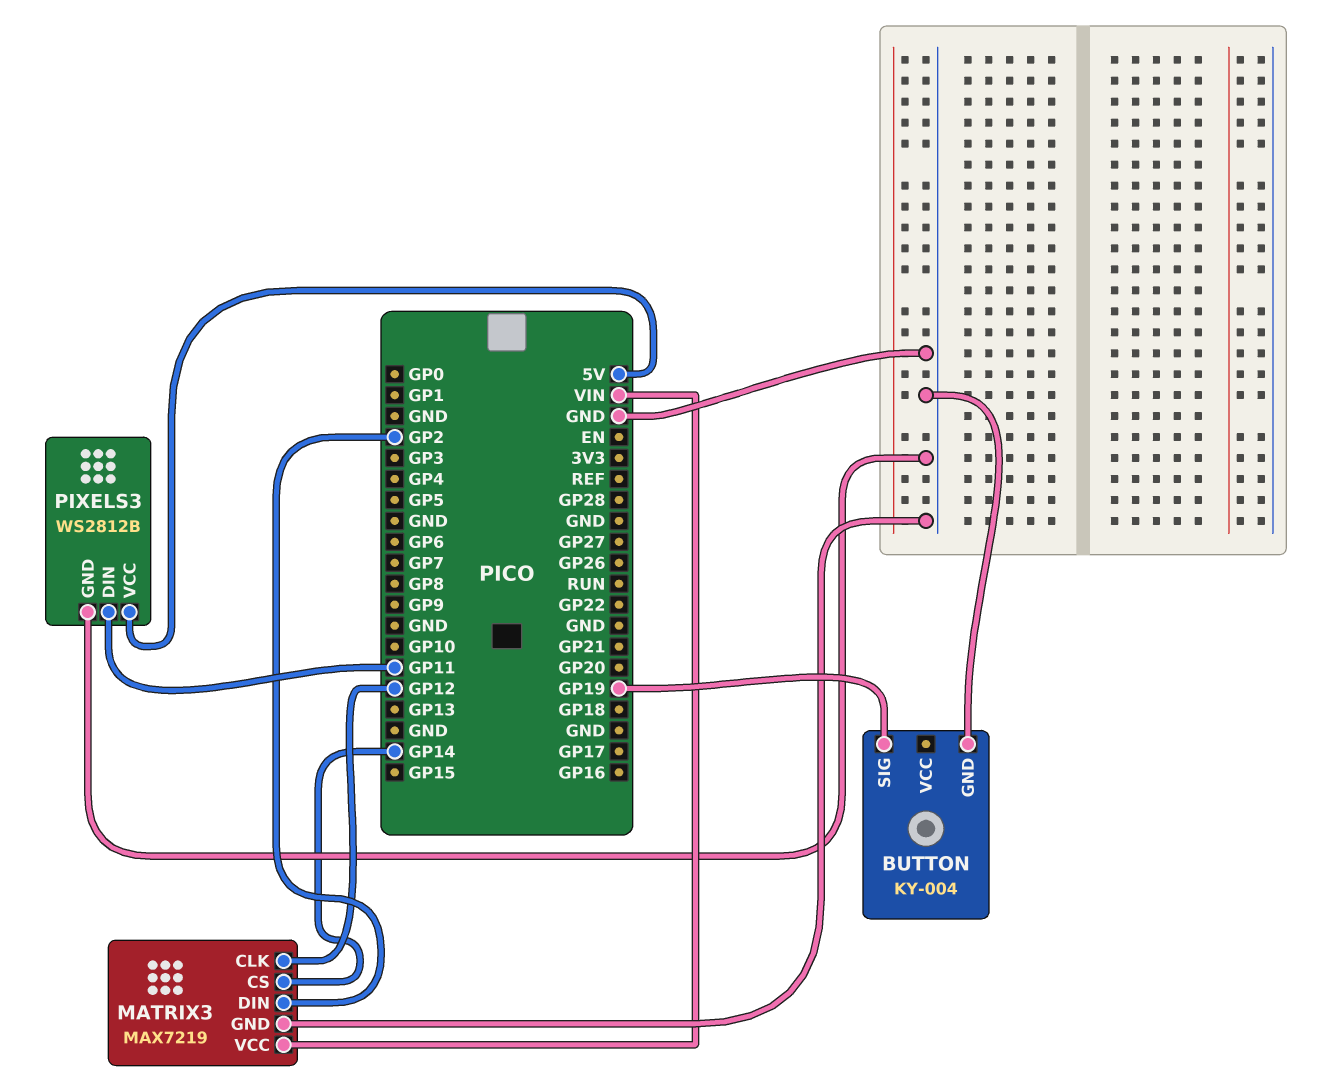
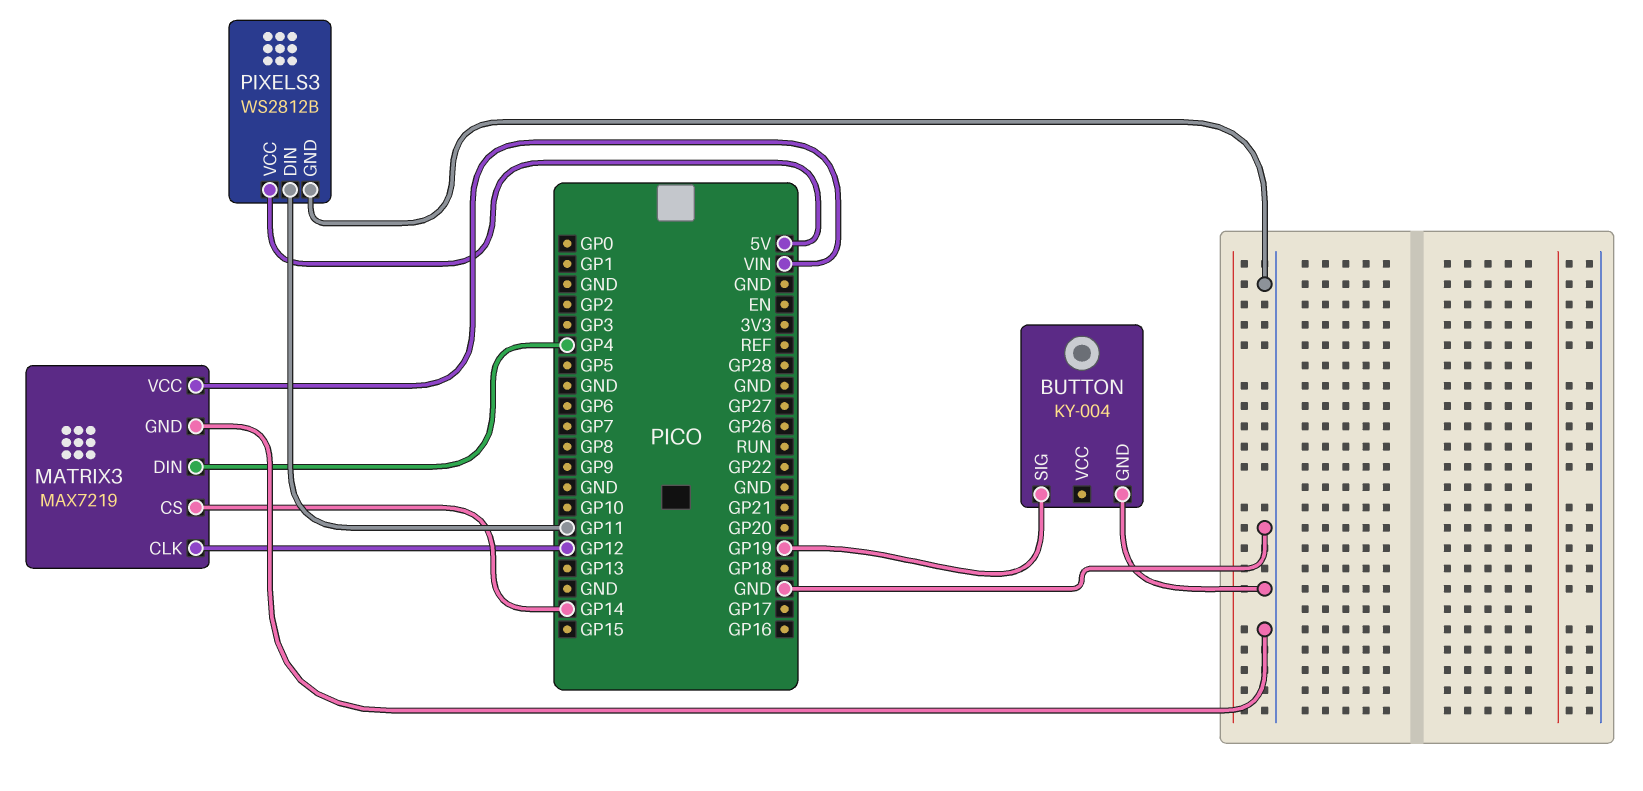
MATRIX3 pin DIN: GP2 -> GP4

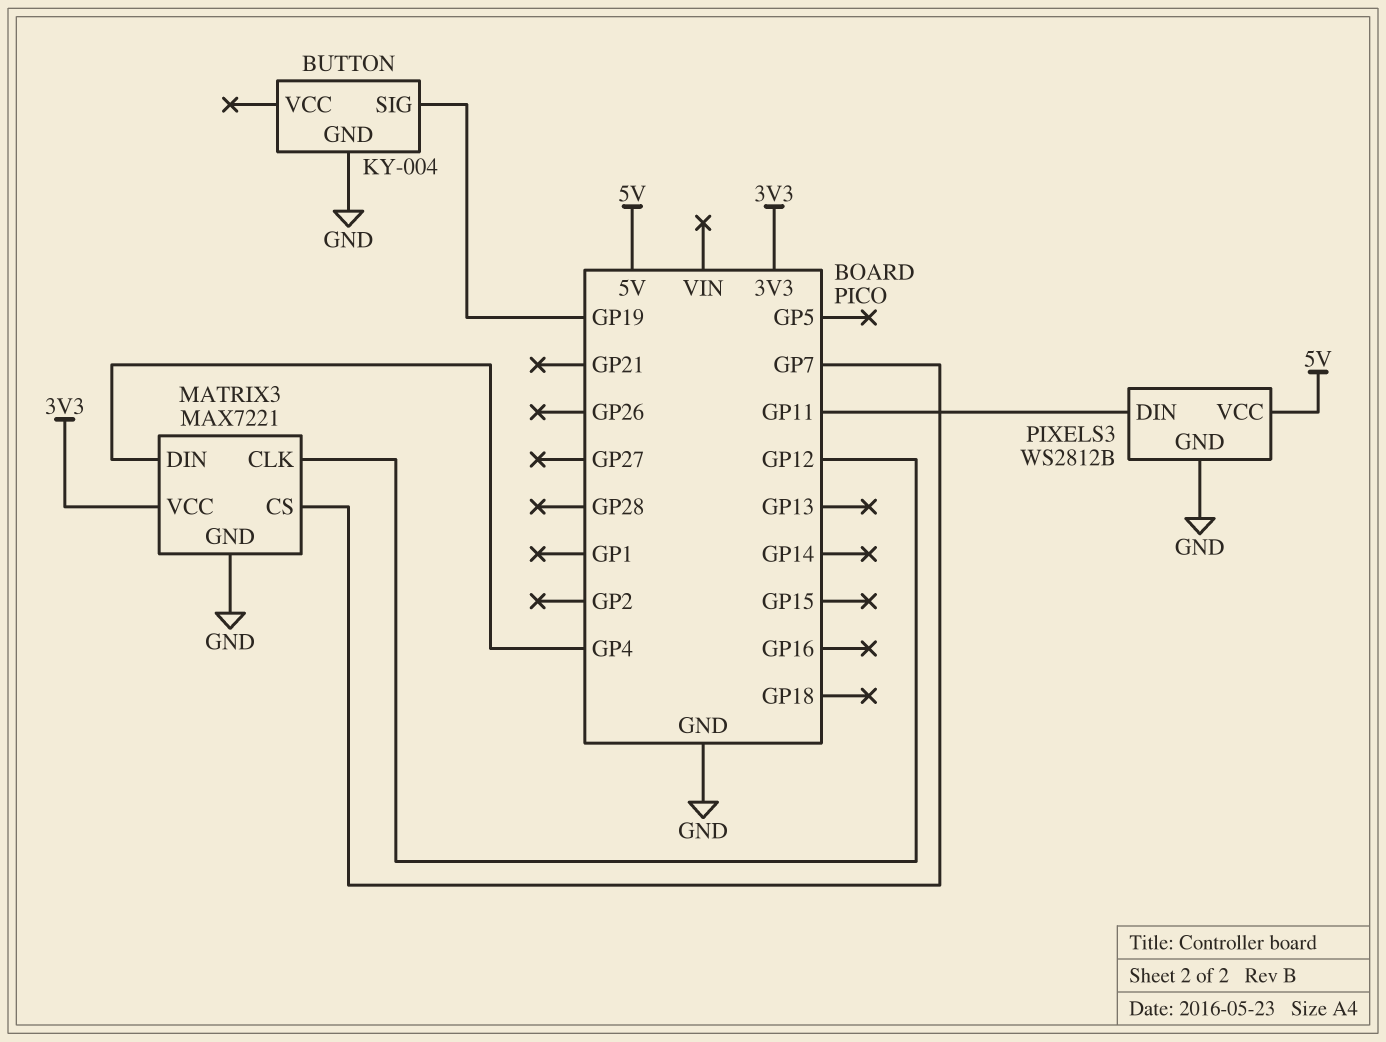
MATRIX3: MAX7219 -> MAX7221
MATRIX3 pin CS: GP14 -> GP7
MATRIX3 pin VCC: VIN -> 3V3

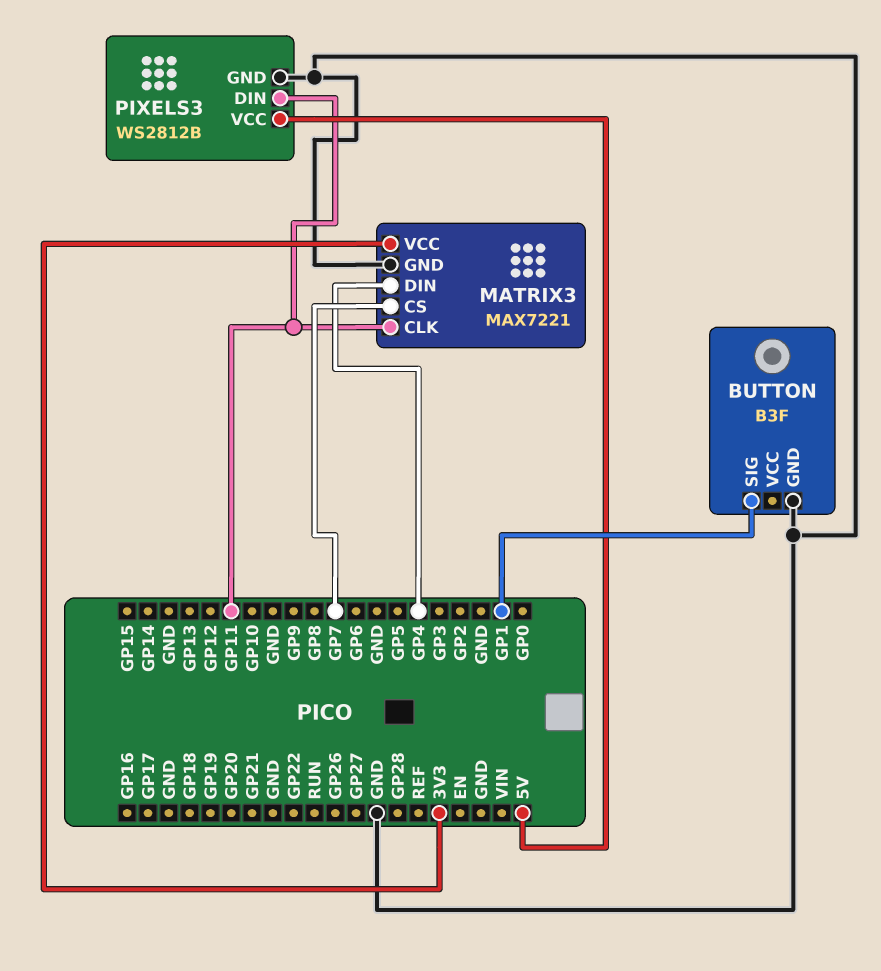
BUTTON: KY-004 -> B3F
BUTTON pin SIG: GP19 -> GP1
MATRIX3 pin CLK: GP12 -> GP11

